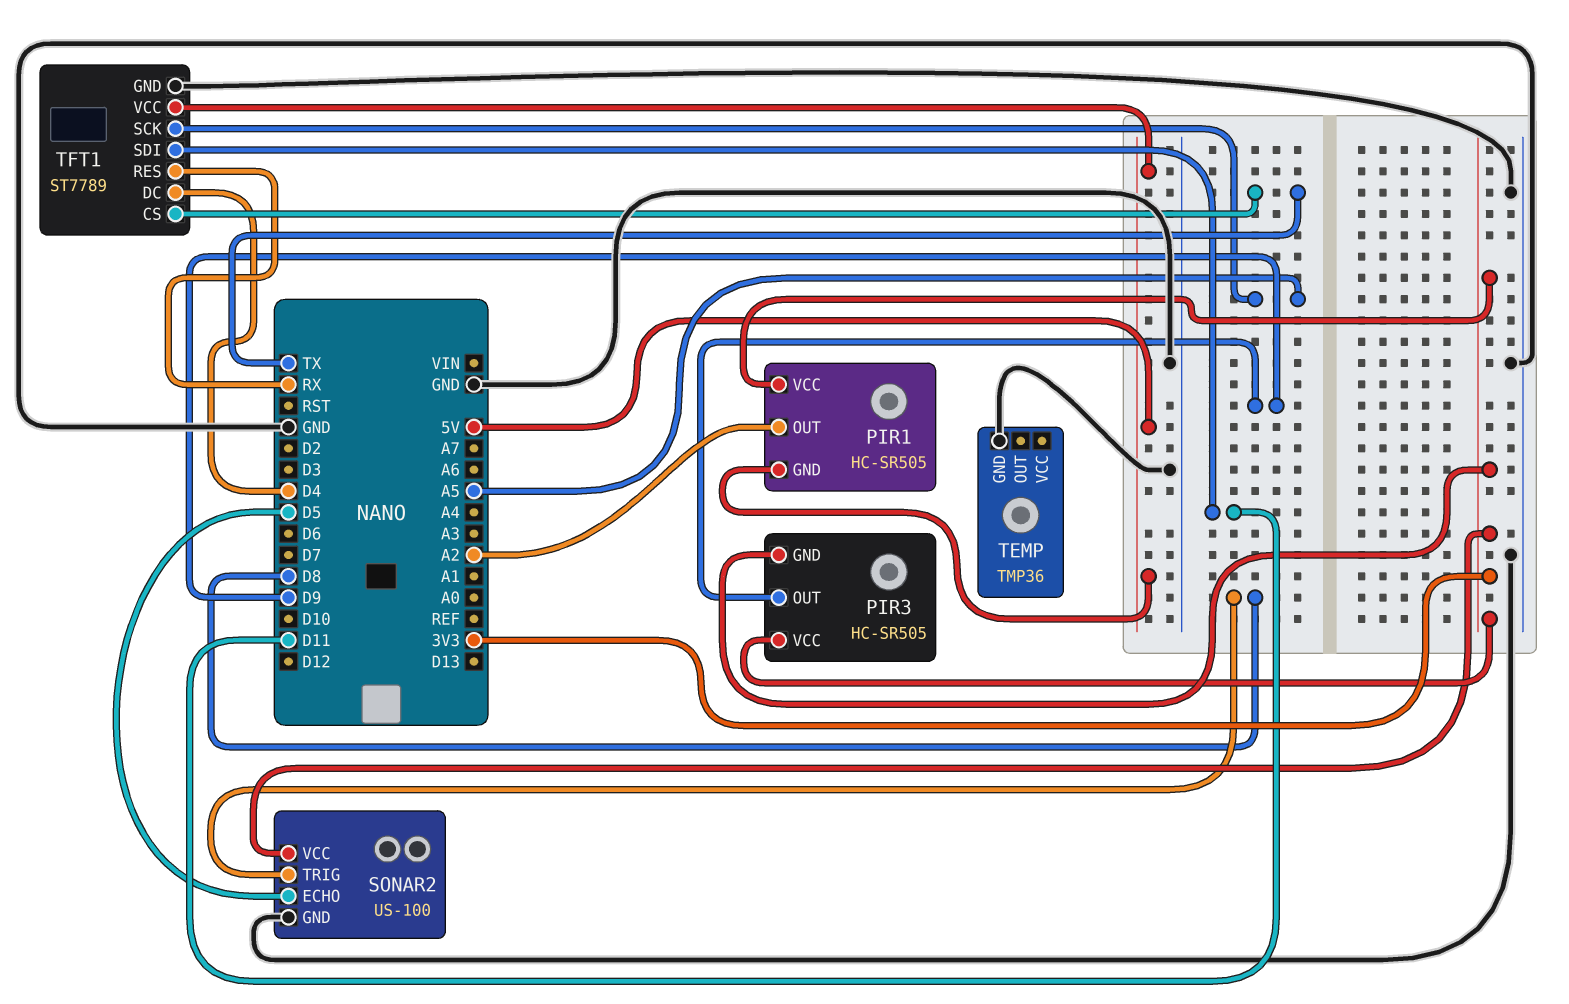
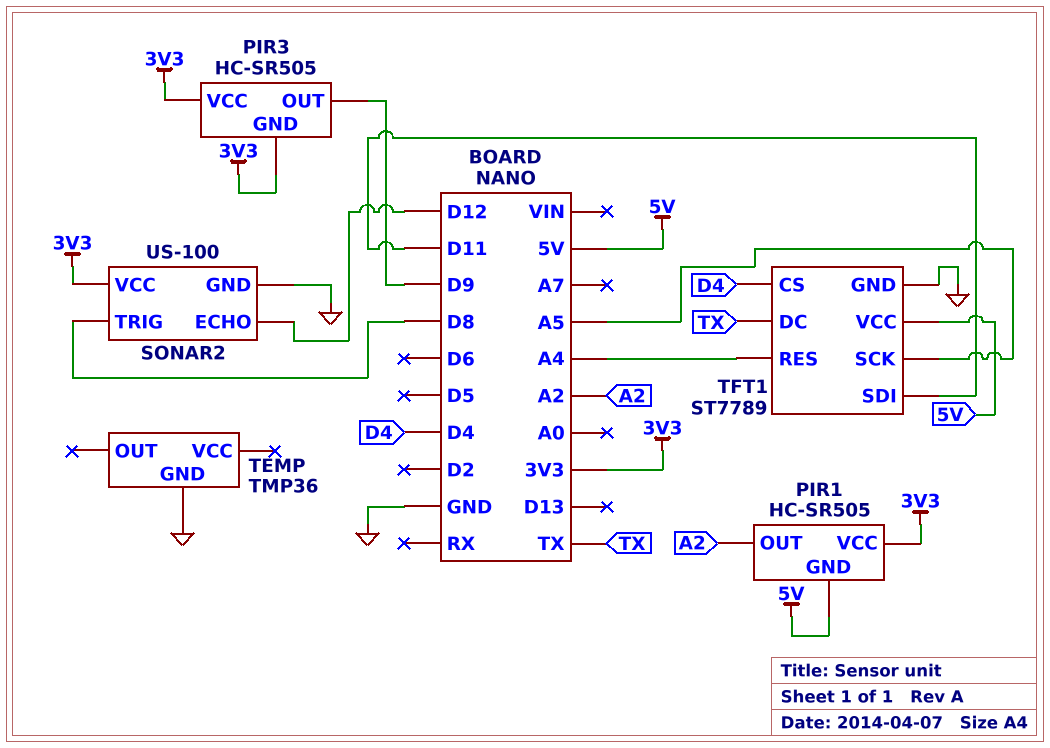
SONAR2 pin ECHO: D5 -> D12
TFT1 pin CS: TX -> D4
TFT1 pin DC: D4 -> TX
TFT1 pin RES: RX -> A4

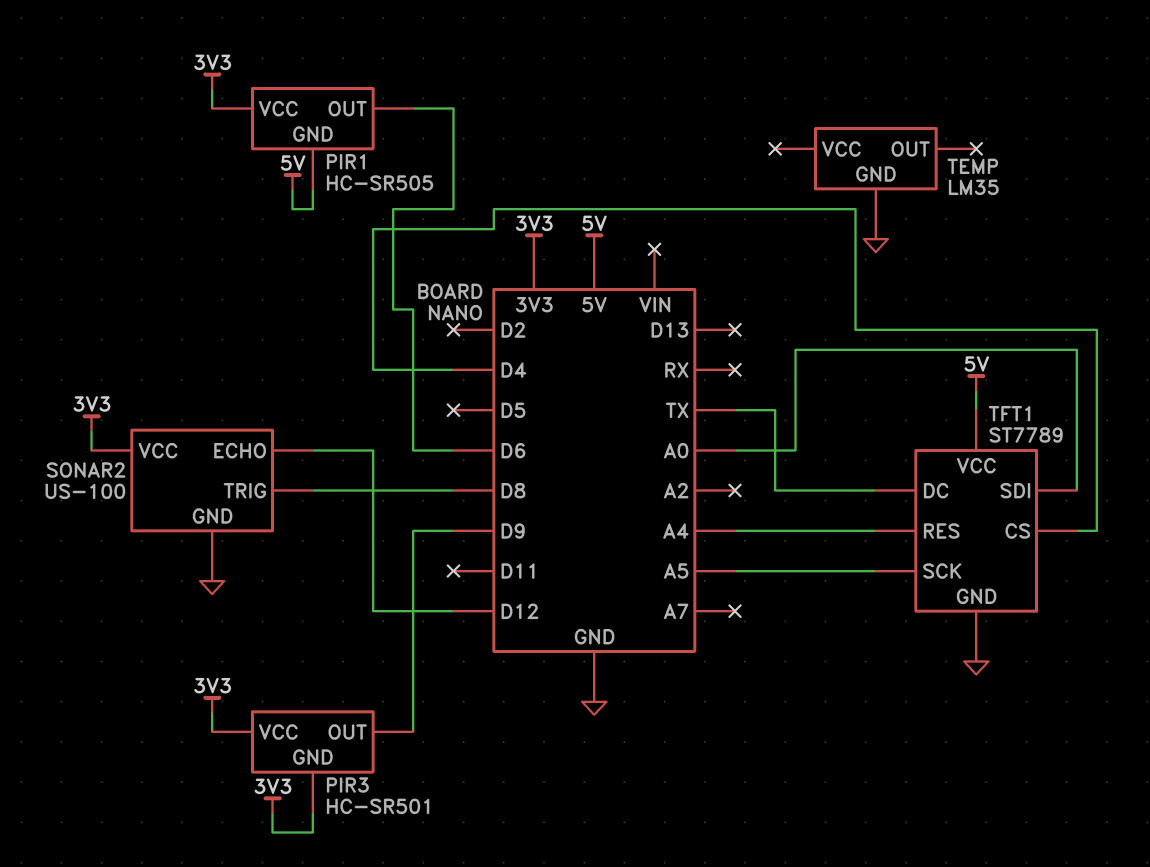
PIR1 pin OUT: A2 -> D6
PIR3: HC-SR505 -> HC-SR501
TEMP: TMP36 -> LM35
TFT1 pin SDI: D11 -> A0

